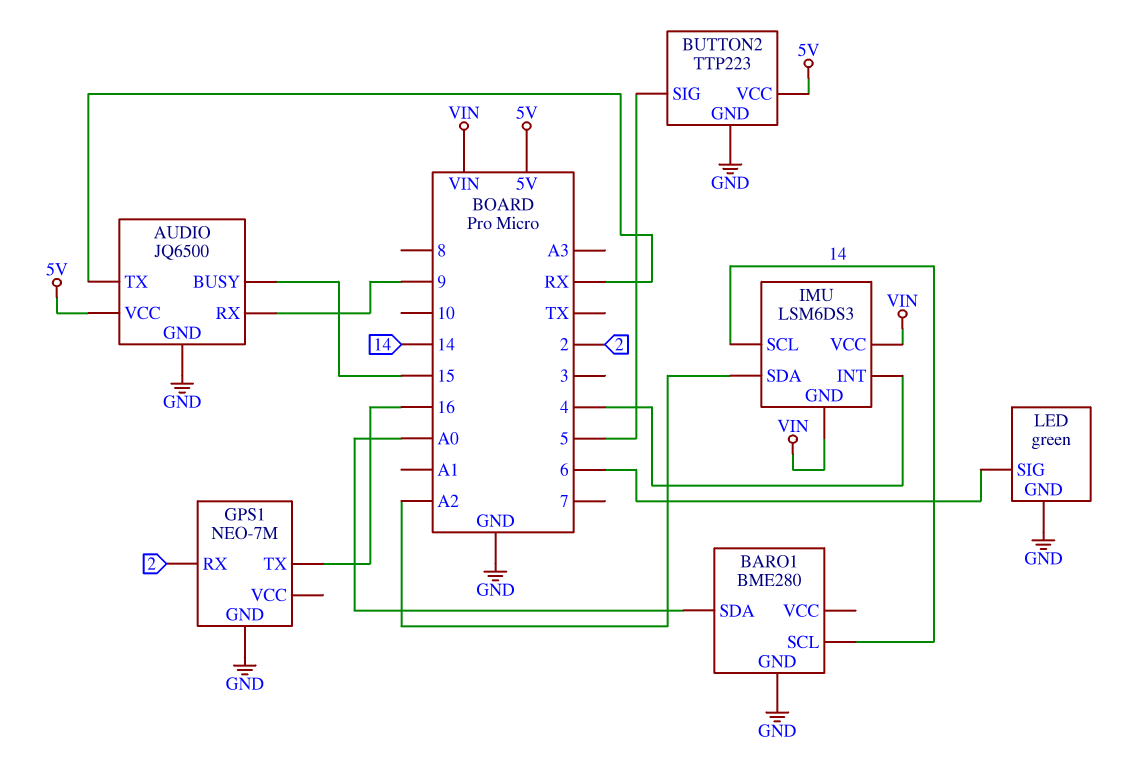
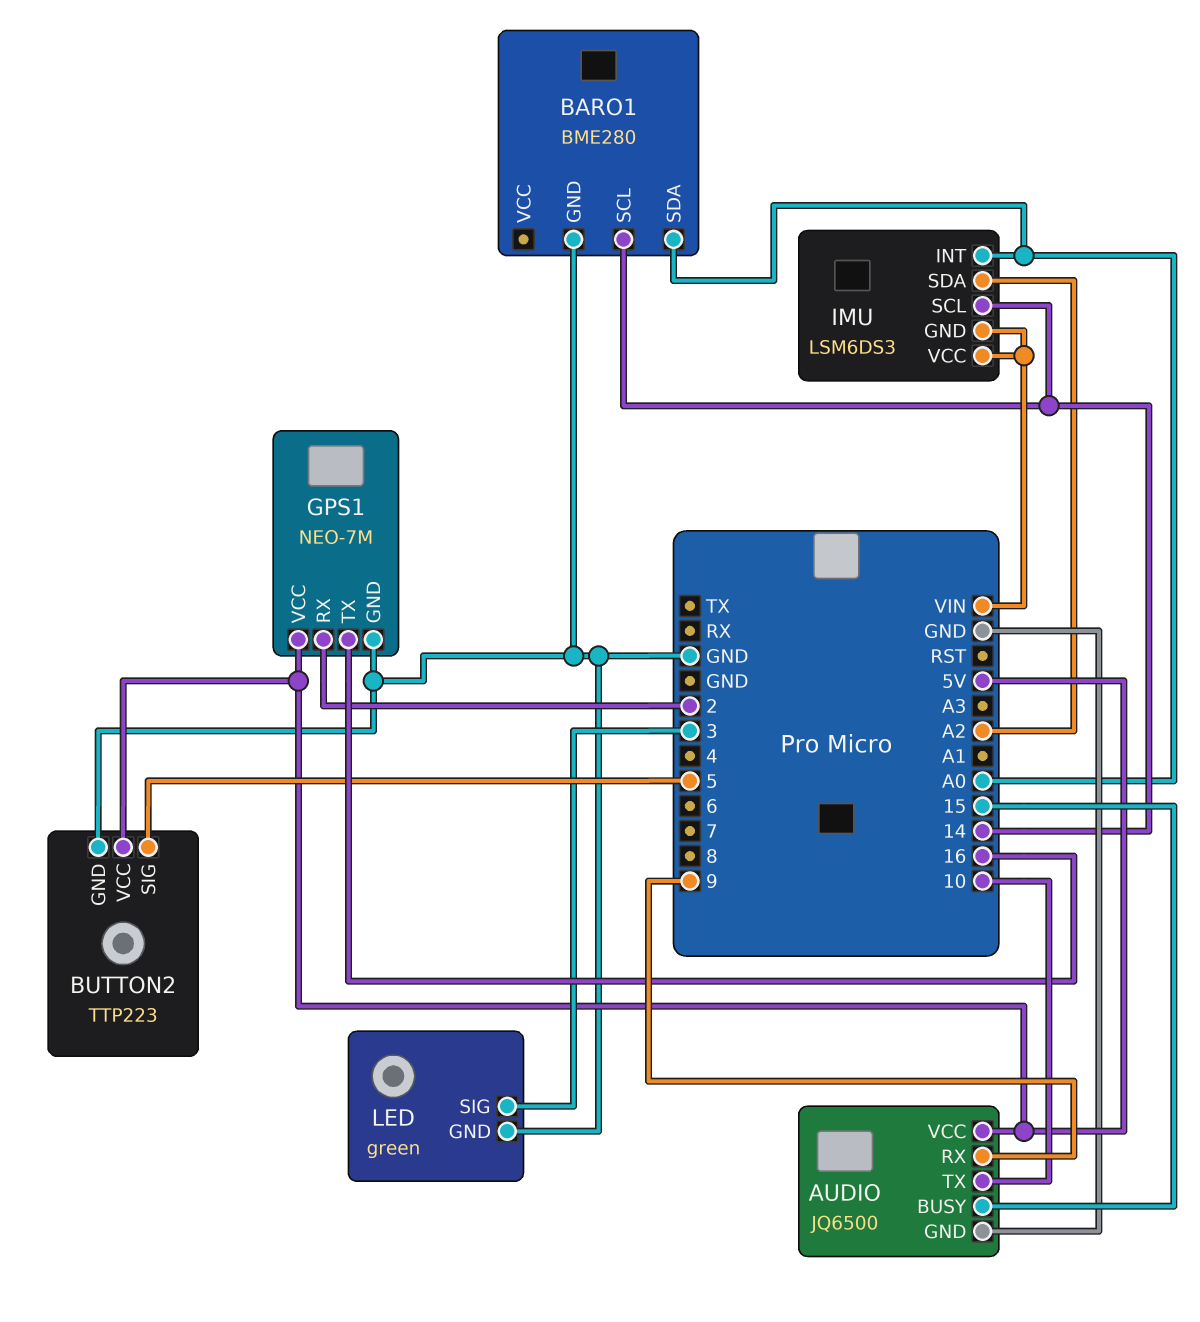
AUDIO pin TX: RX -> 10
GPS1 pin VCC: none -> 5V
IMU pin INT: 4 -> A0
LED pin SIG: 6 -> 3

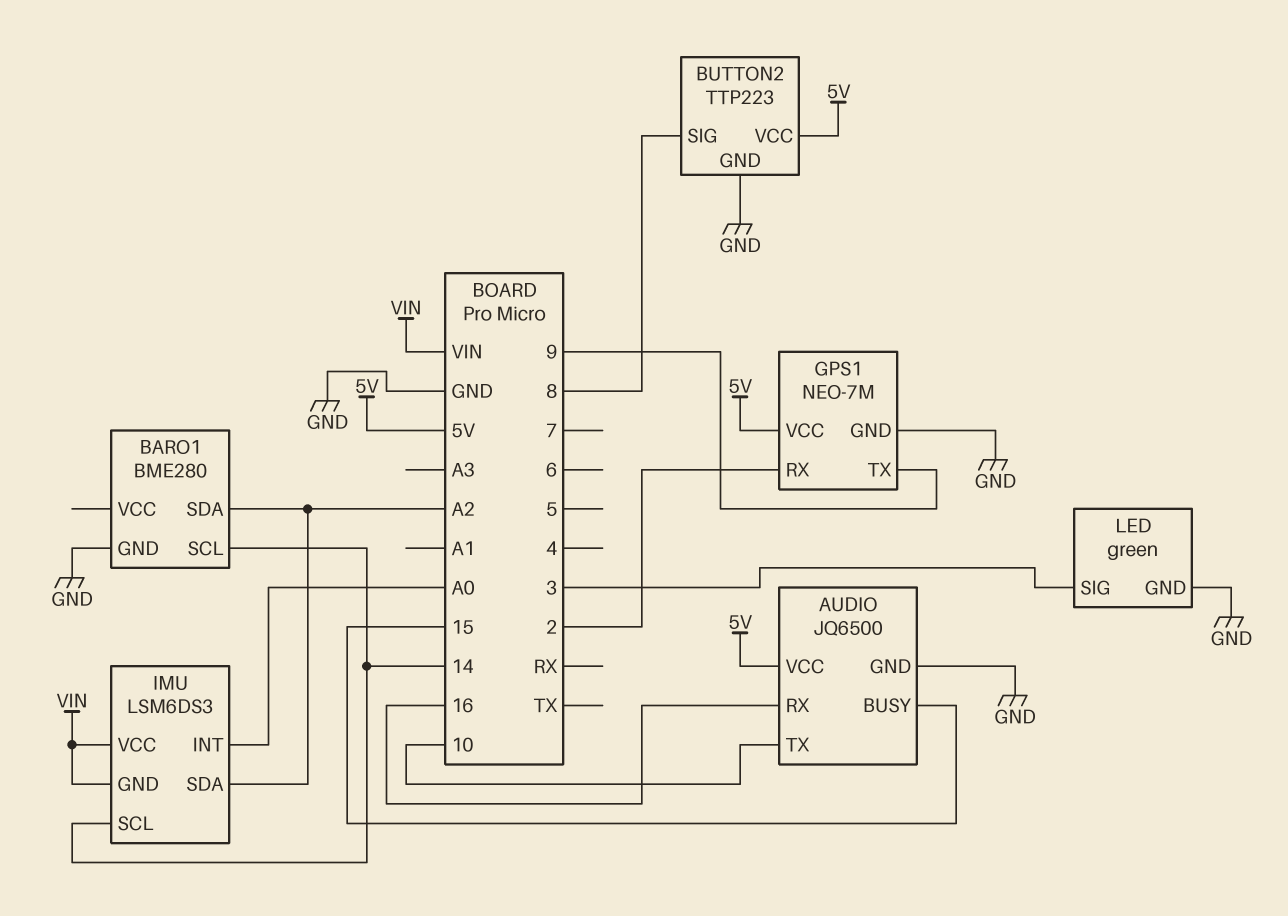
AUDIO pin RX: 9 -> 16
BARO1 pin SDA: A0 -> A2
BUTTON2 pin SIG: 5 -> 8
GPS1 pin TX: 16 -> 9

